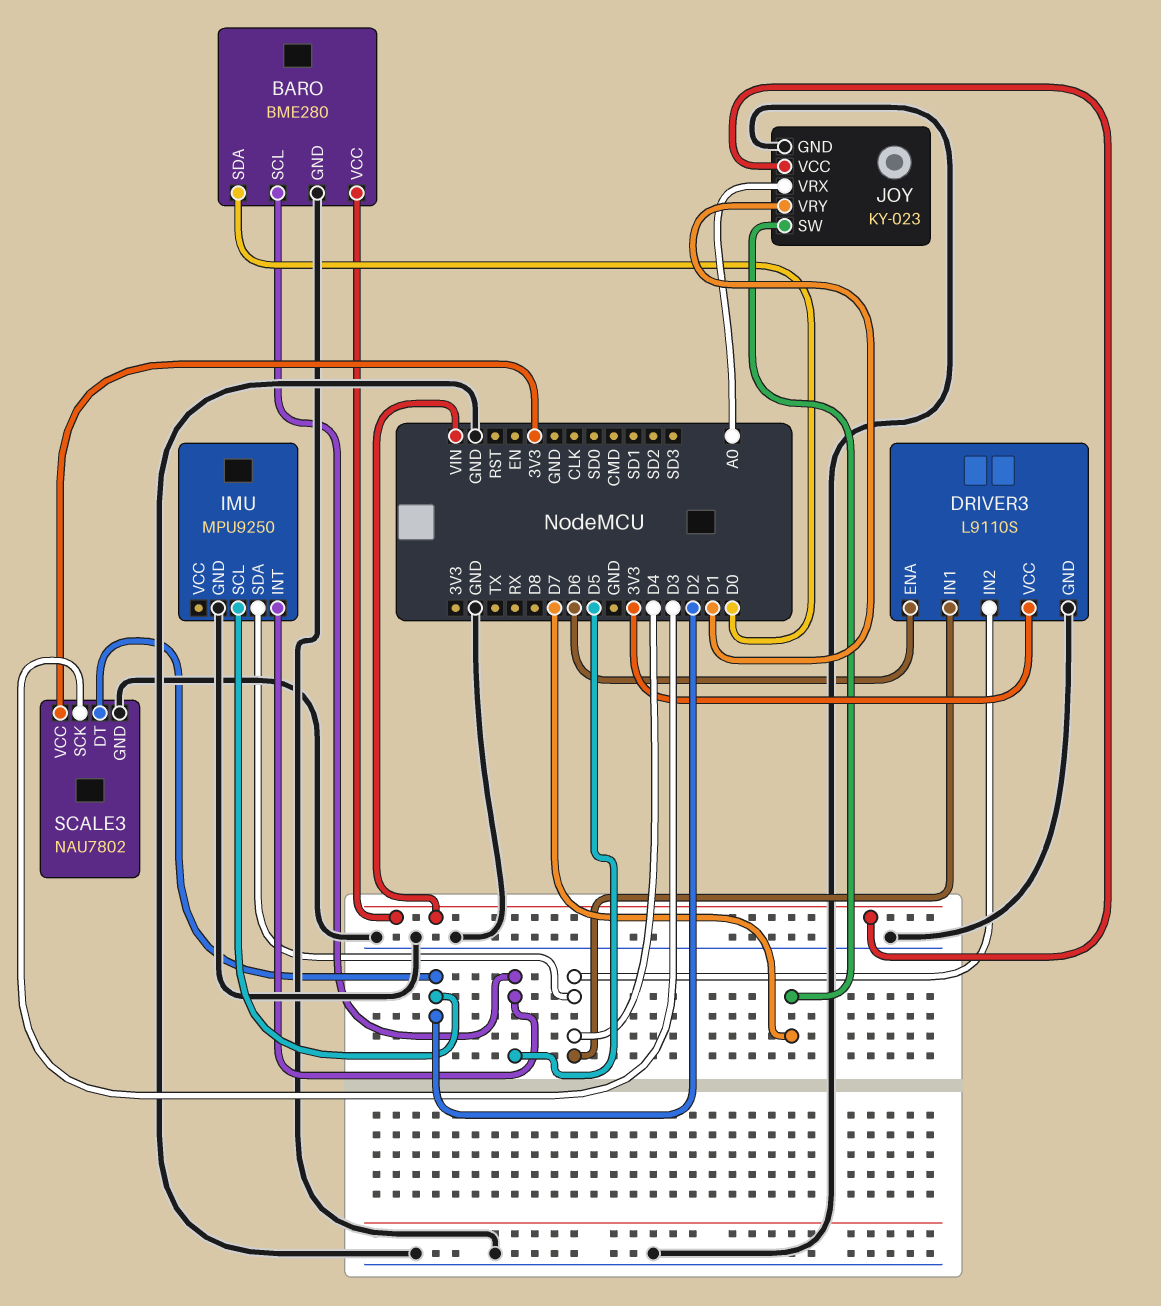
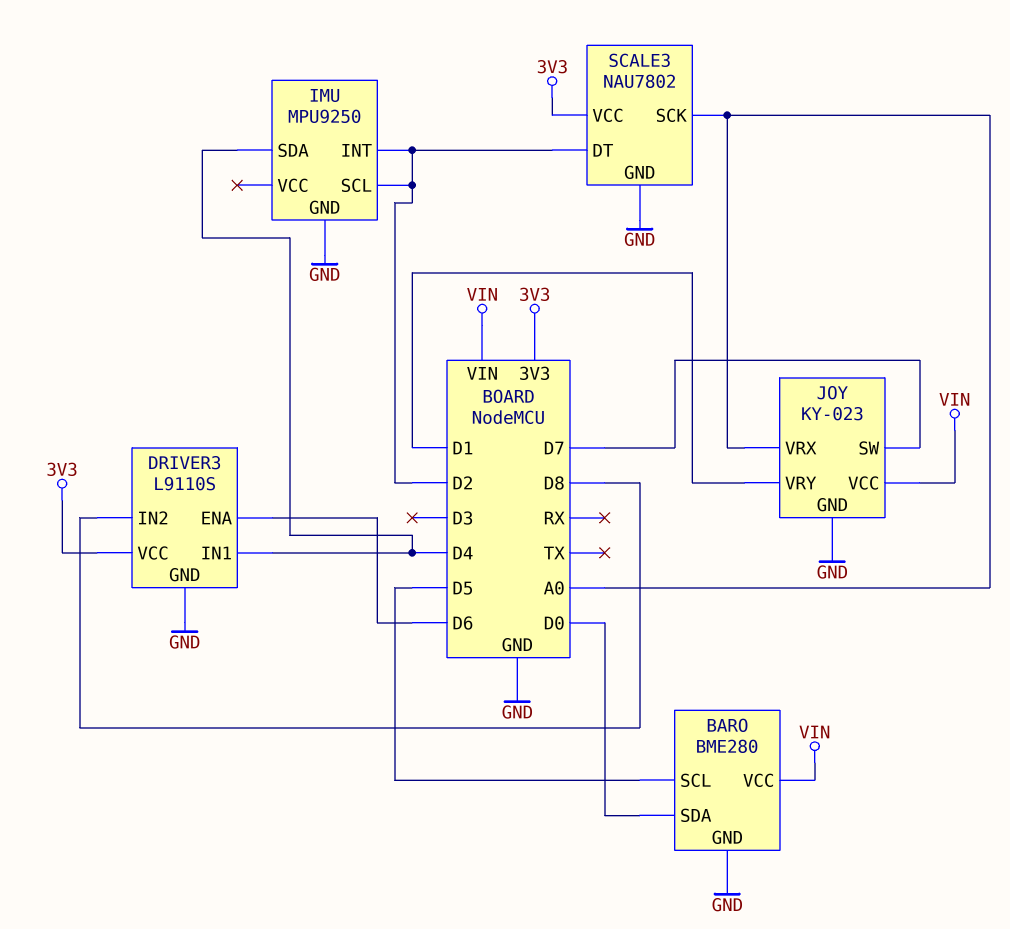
DRIVER3 pin IN2: D4 -> D8
IMU pin INT: D5 -> D2
SCALE3 pin SCK: D3 -> A0

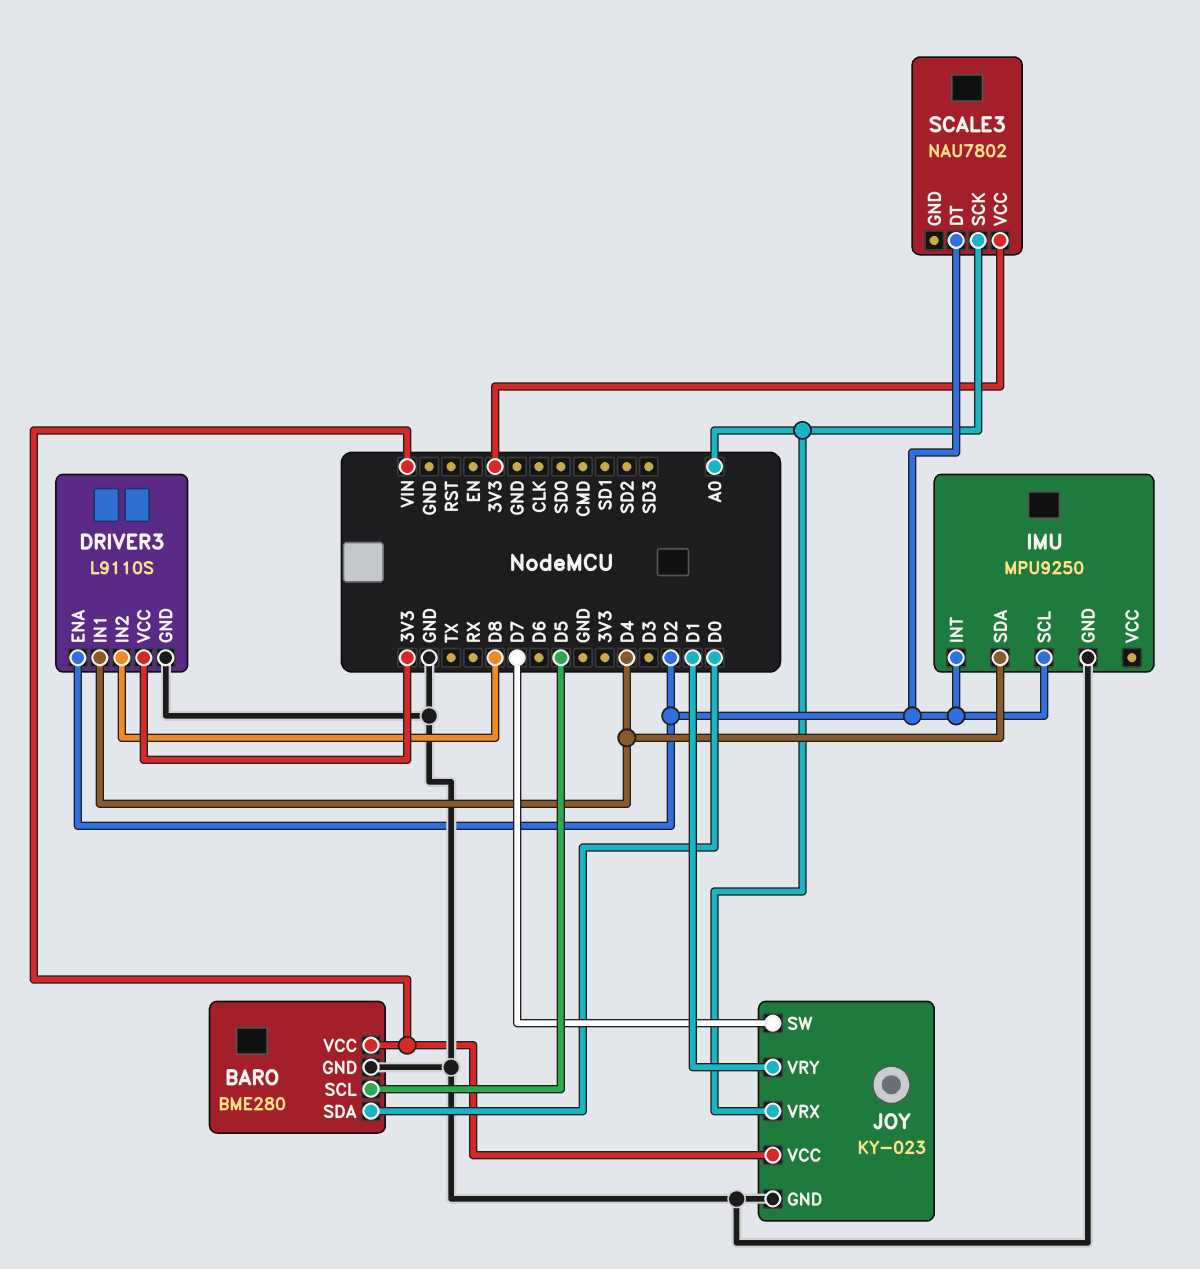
DRIVER3 pin ENA: D6 -> D2
SCALE3 pin GND: GND -> none

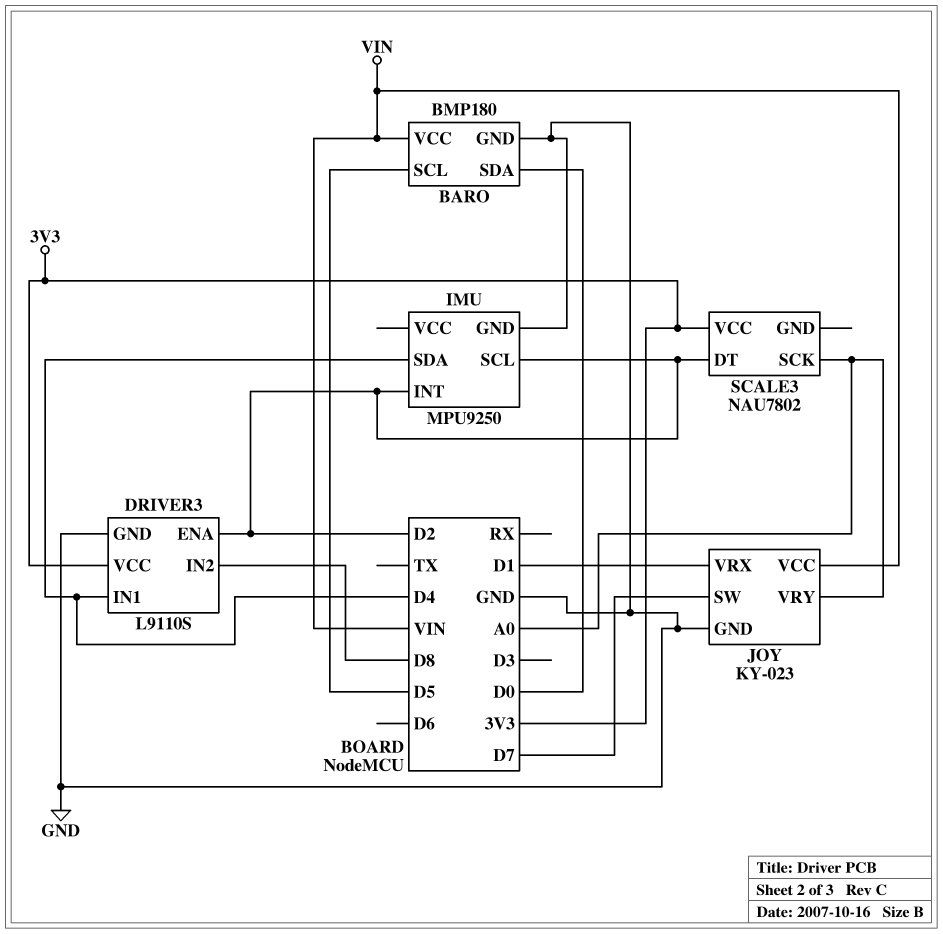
BARO: BME280 -> BMP180
JOY pin VRX: A0 -> D1
JOY pin VRY: D1 -> A0

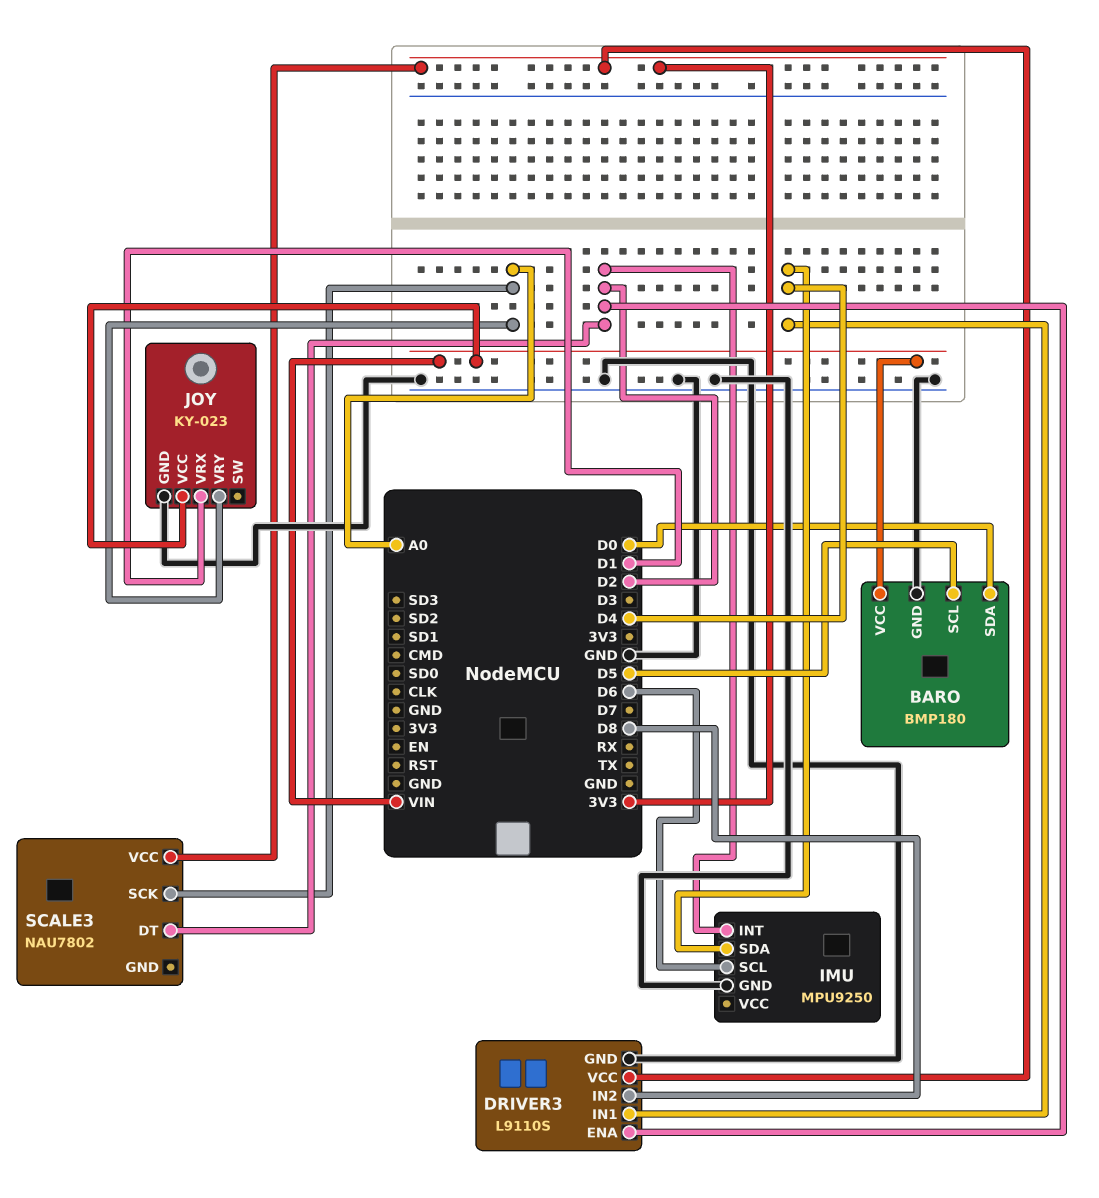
IMU pin SCL: D2 -> D6
JOY pin SW: D7 -> none

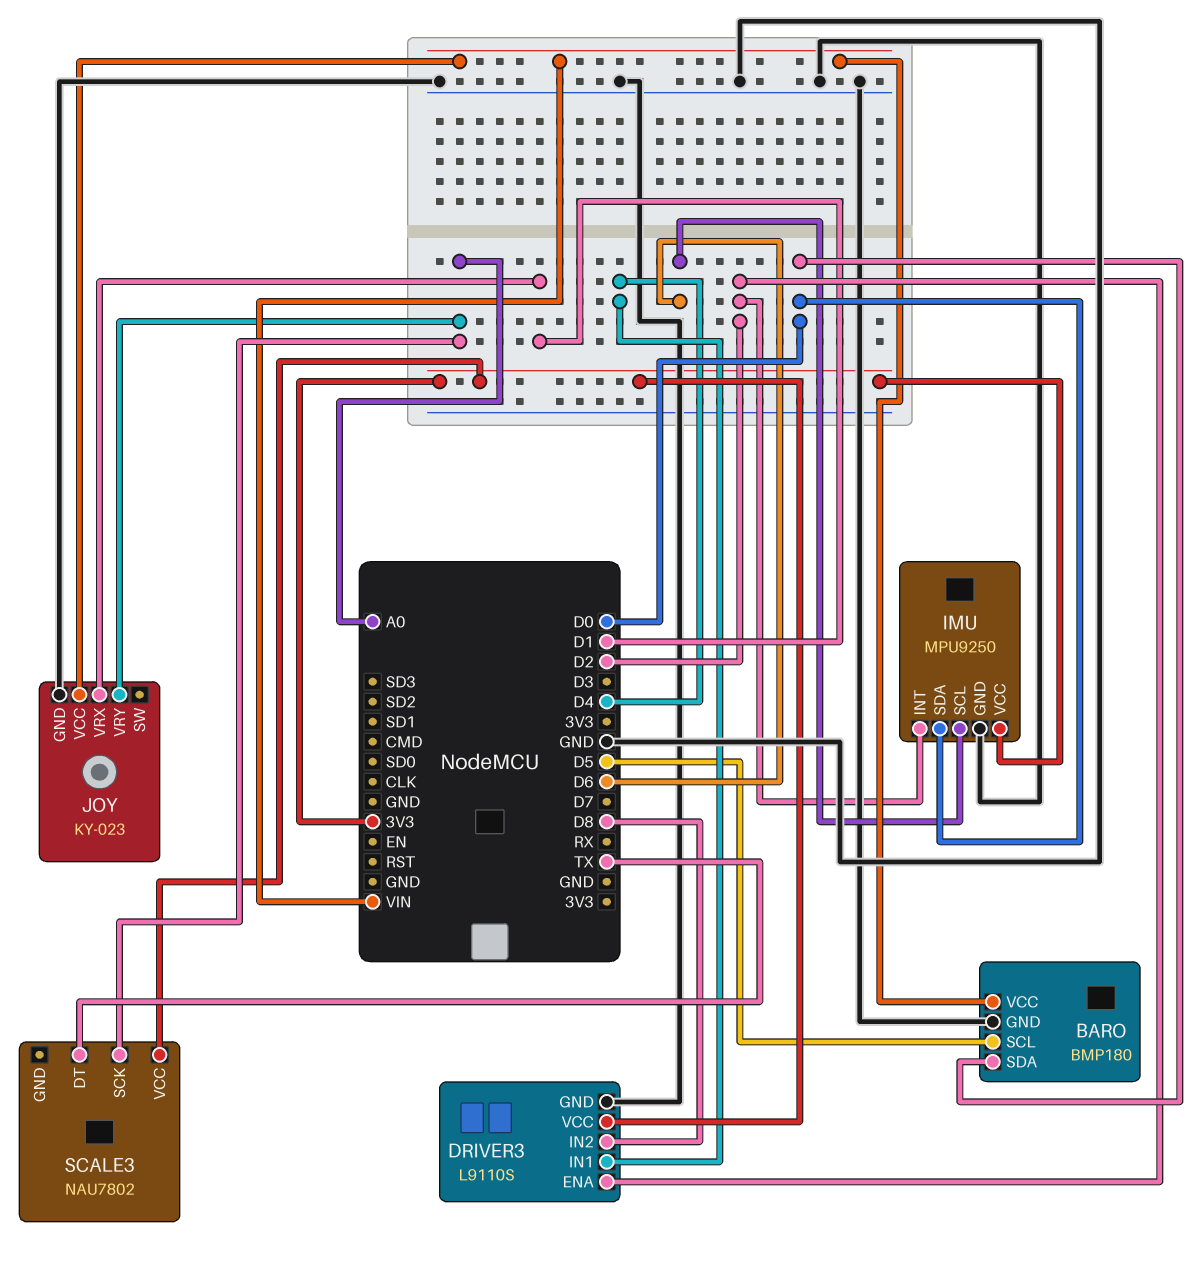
IMU pin SDA: D4 -> D0
IMU pin VCC: none -> 3V3
SCALE3 pin DT: D2 -> TX

